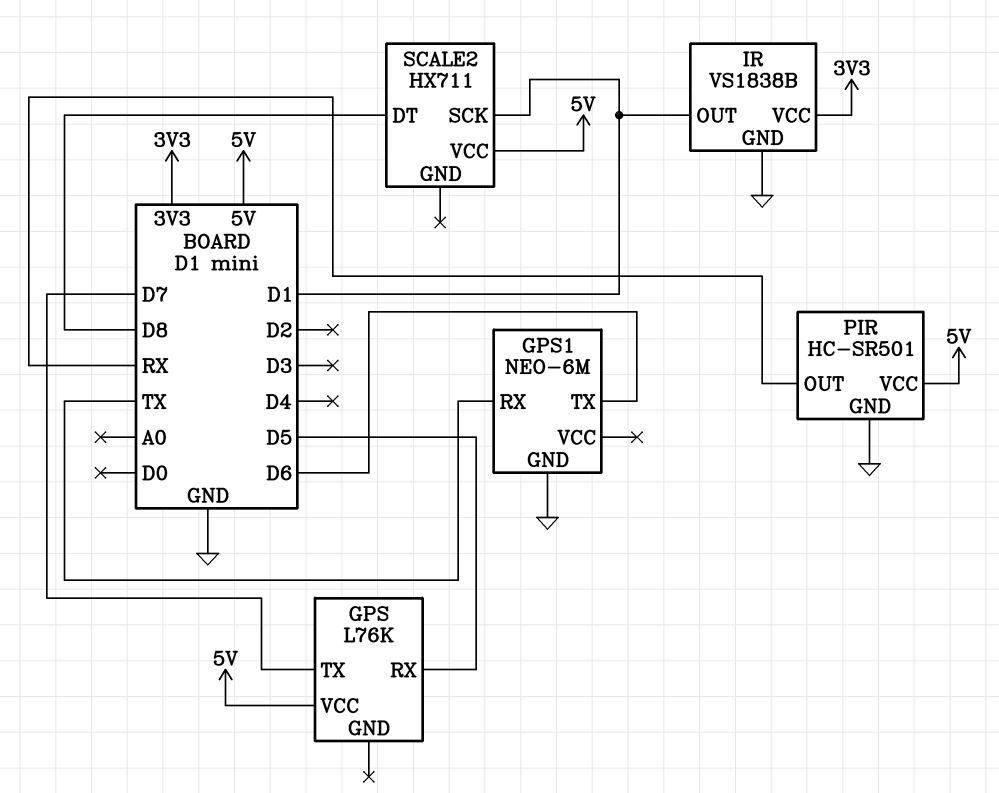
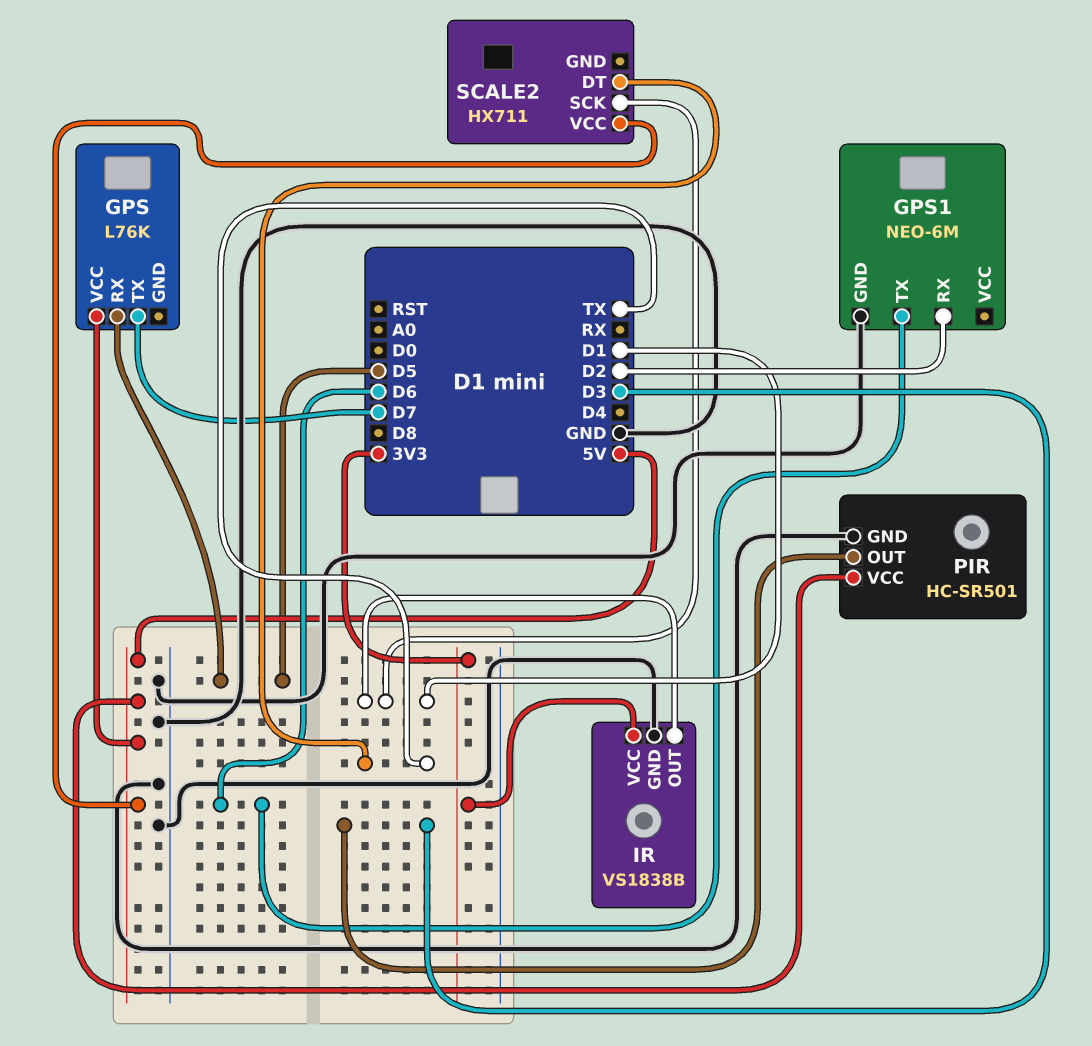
GPS1 pin RX: TX -> D2
PIR pin OUT: RX -> D3
SCALE2 pin DT: D8 -> TX

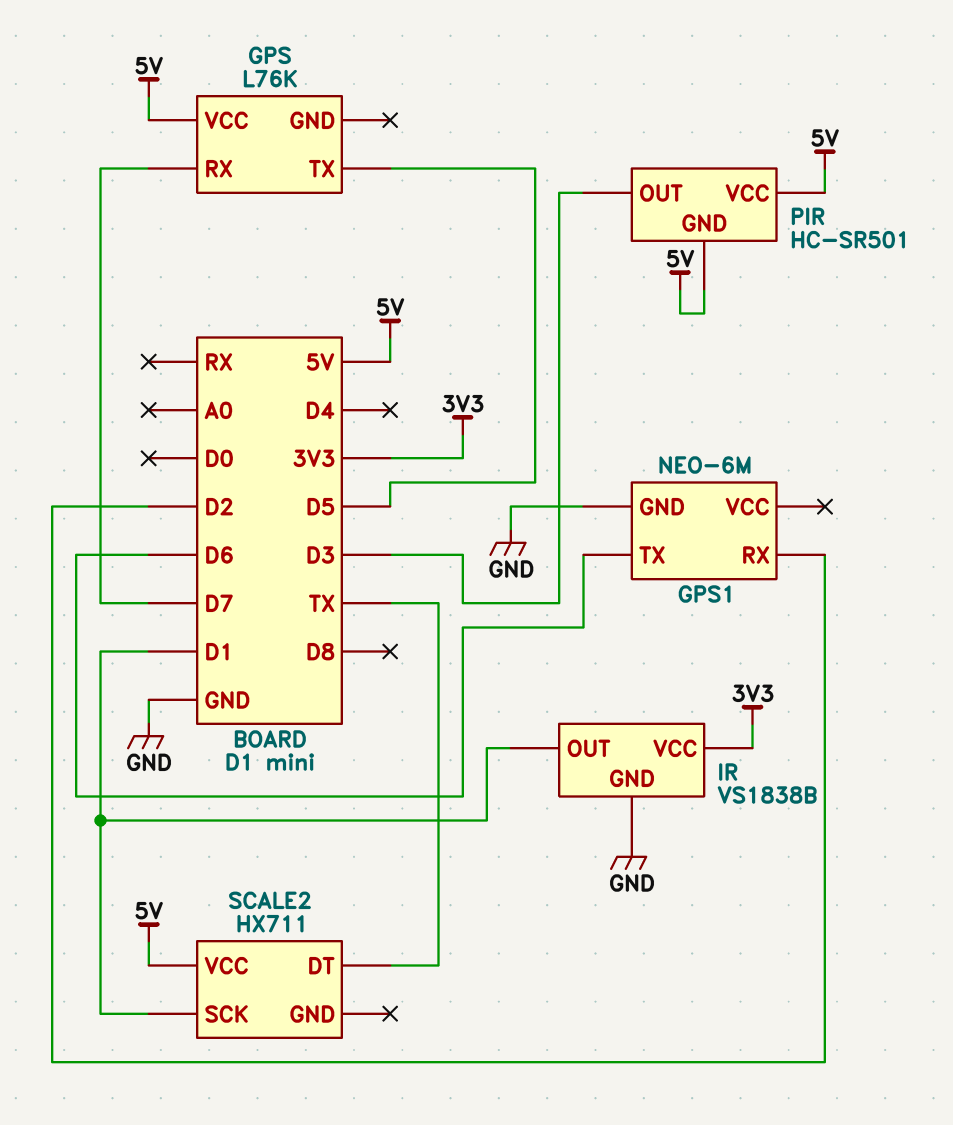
GPS pin RX: D5 -> D7
GPS pin TX: D7 -> D5
PIR pin GND: GND -> 5V

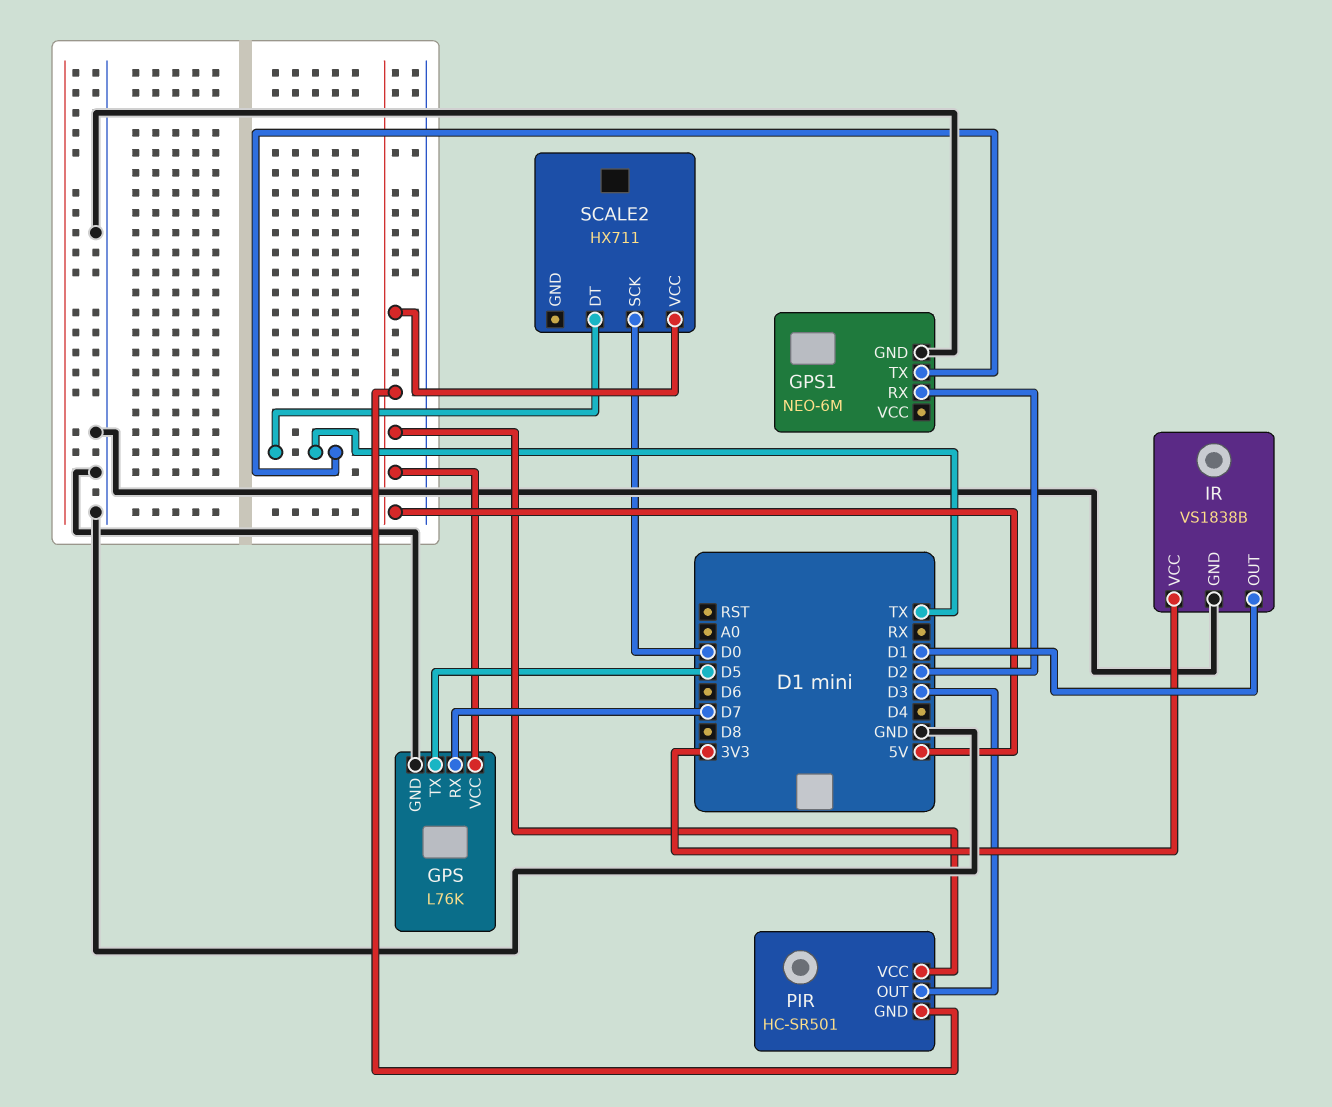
GPS pin GND: none -> GND
GPS1 pin TX: D6 -> TX
SCALE2 pin SCK: D1 -> D0

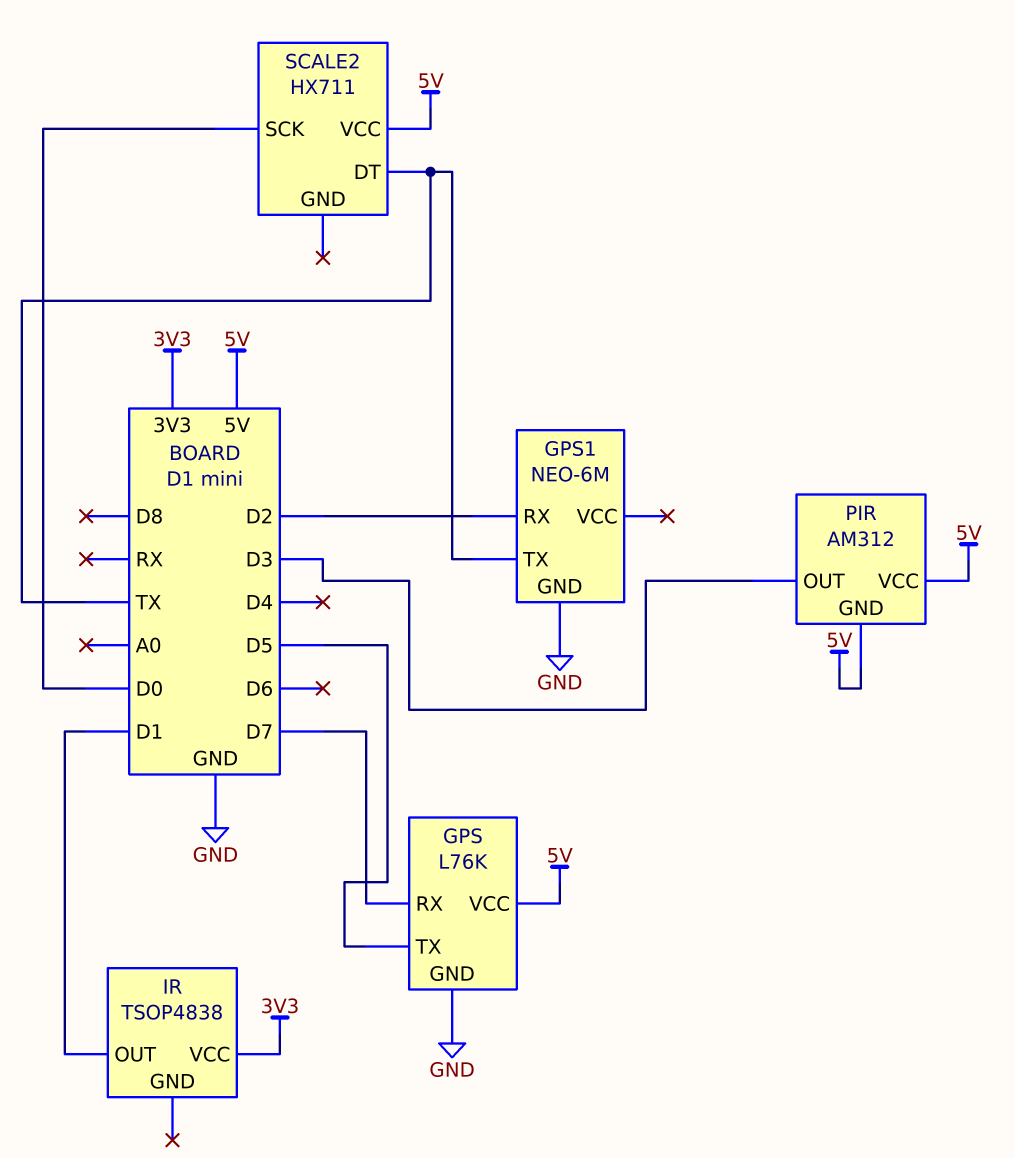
IR: VS1838B -> TSOP4838
IR pin GND: GND -> none
PIR: HC-SR501 -> AM312

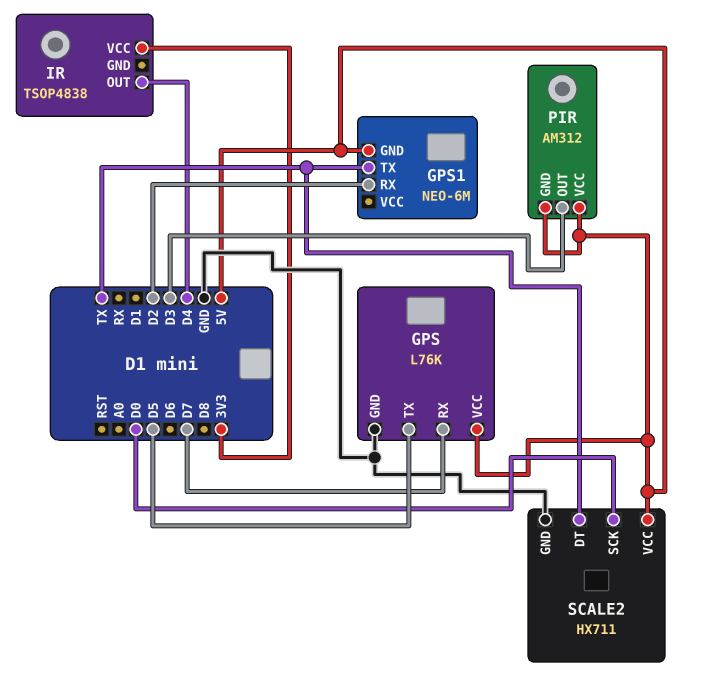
GPS1 pin GND: GND -> 5V
IR pin OUT: D1 -> D4
SCALE2 pin GND: none -> GND

